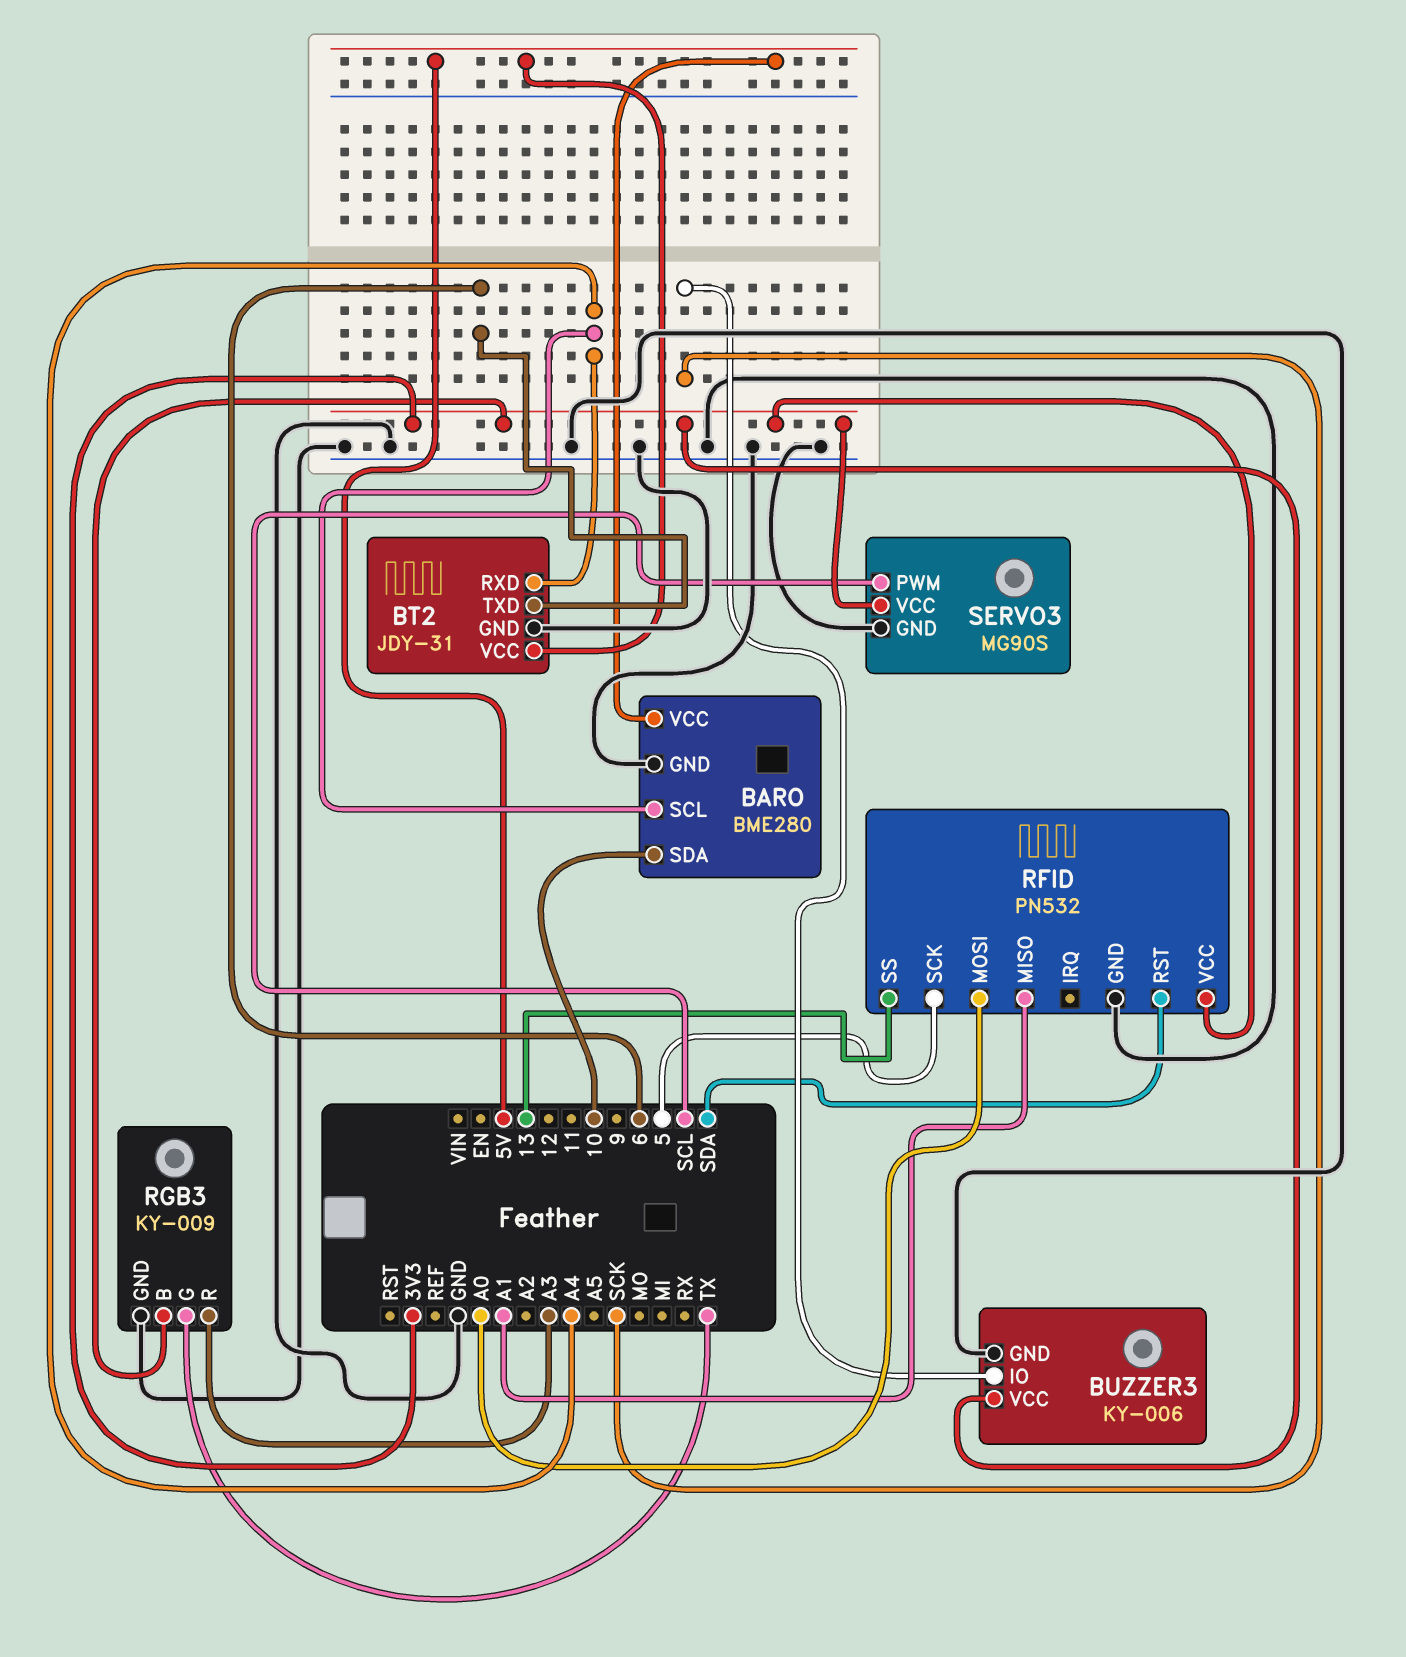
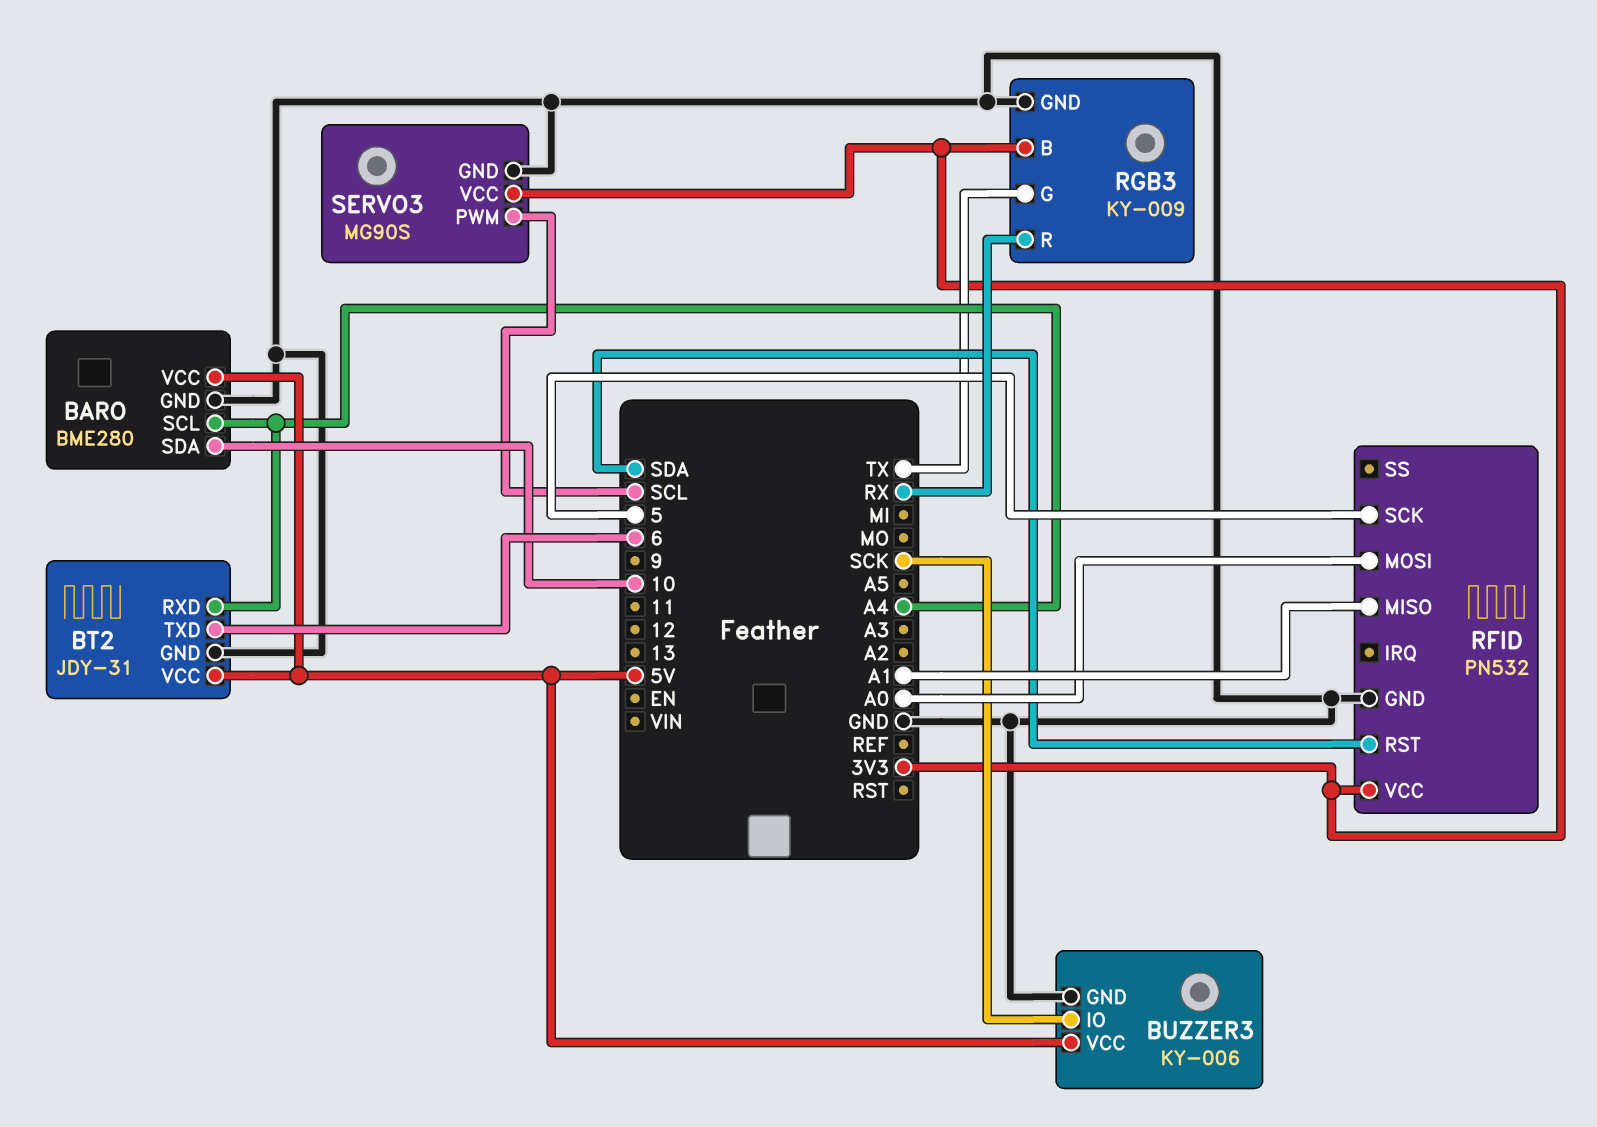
BUZZER3 pin VCC: 3V3 -> 5V
RFID pin SS: 13 -> none
RGB3 pin R: A3 -> RX

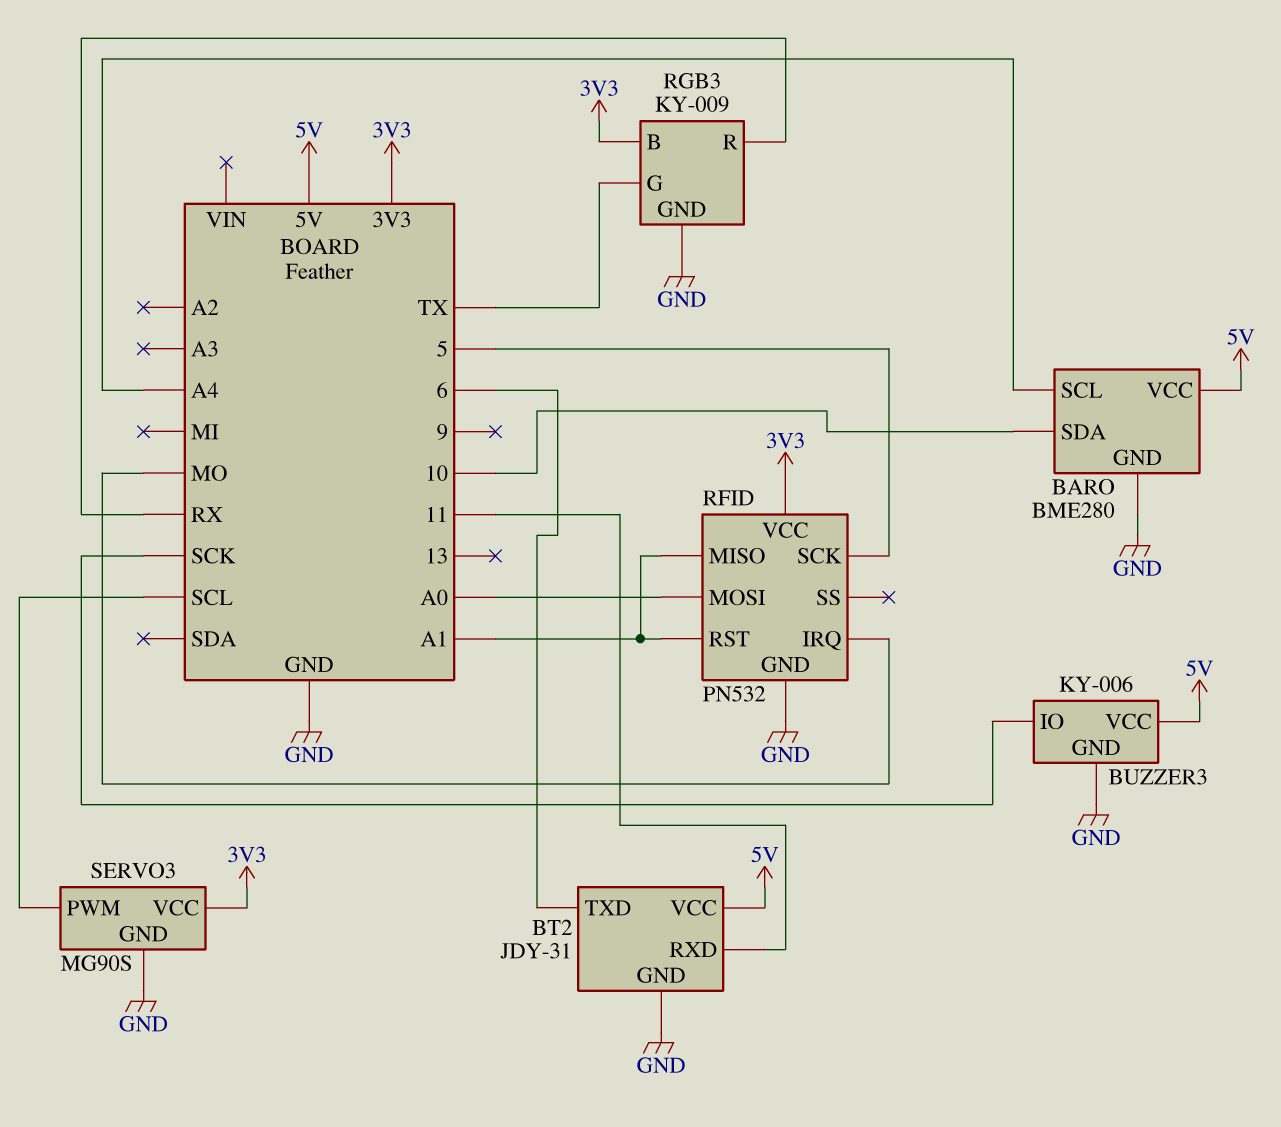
BT2 pin RXD: A4 -> 11
RFID pin IRQ: none -> MO
RFID pin RST: SDA -> A1

